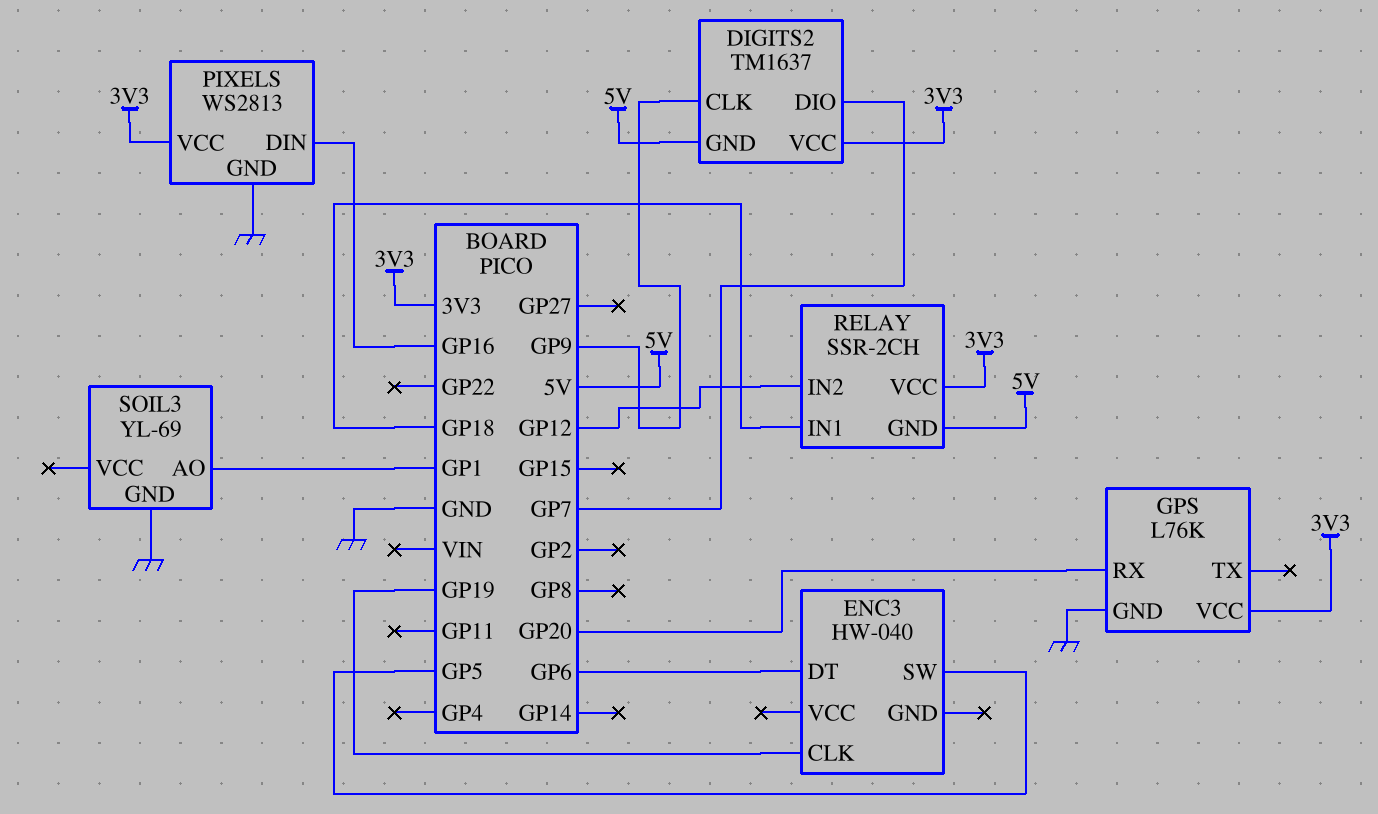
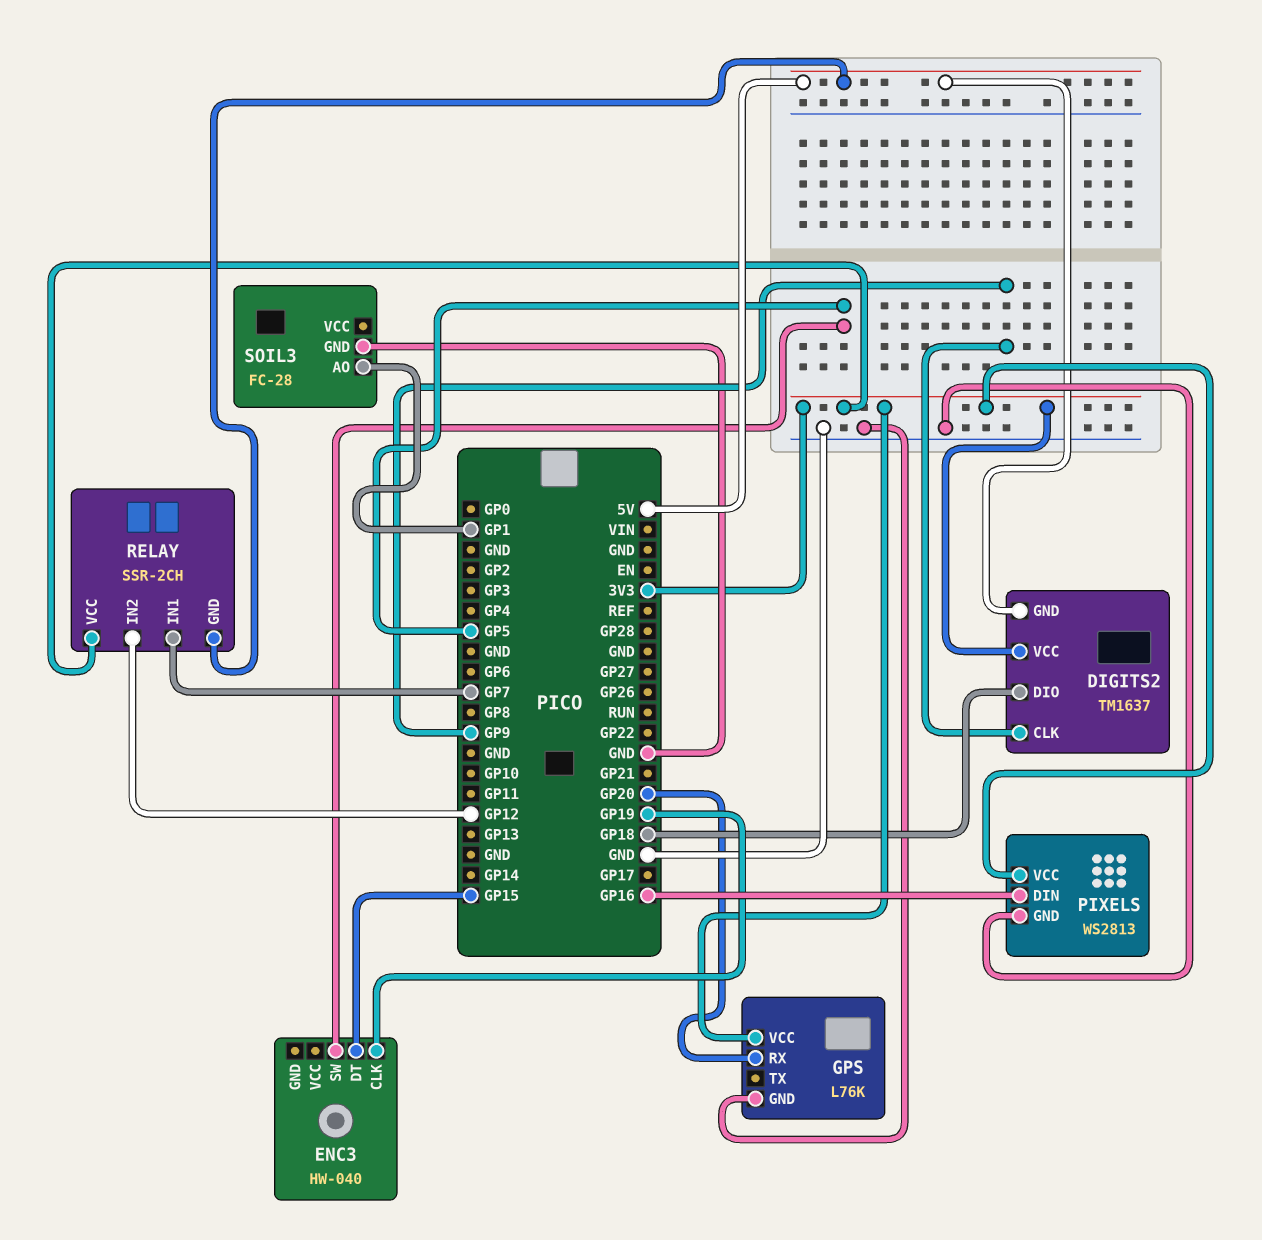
DIGITS2 pin DIO: GP7 -> GP18
ENC3 pin DT: GP6 -> GP15
RELAY pin IN1: GP18 -> GP7
SOIL3: YL-69 -> FC-28

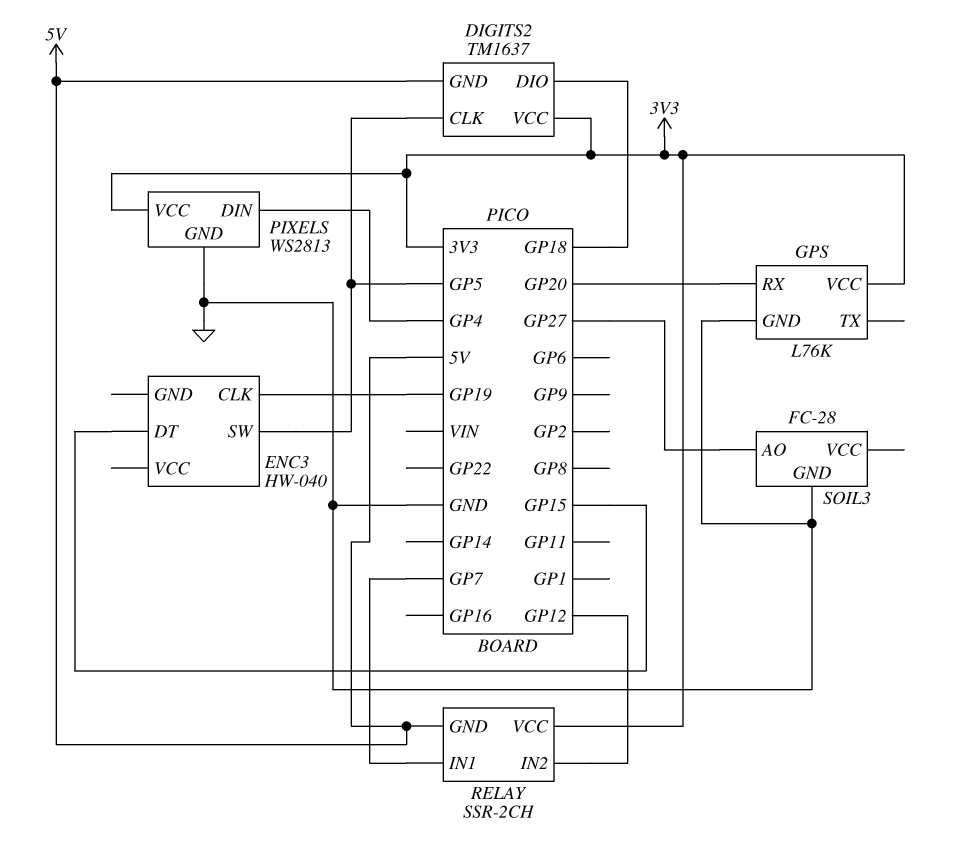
DIGITS2 pin CLK: GP9 -> GP5
PIXELS pin DIN: GP16 -> GP4
SOIL3 pin AO: GP1 -> GP27

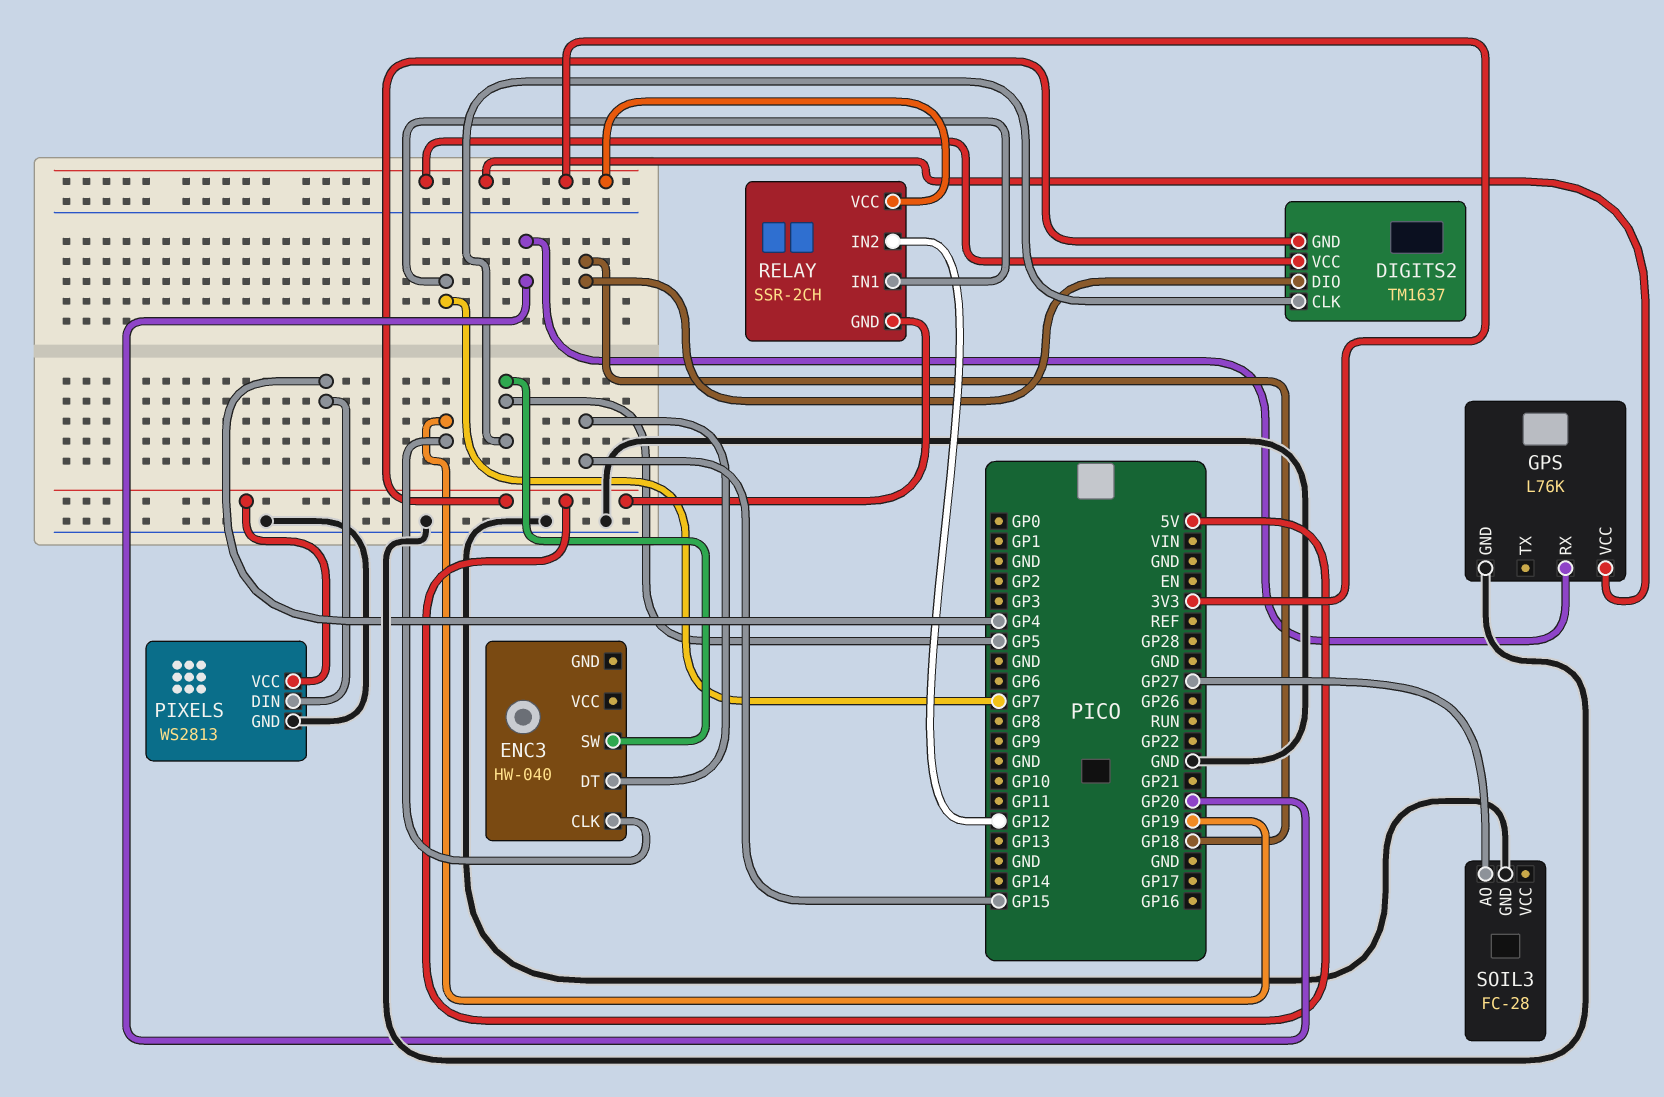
PIXELS pin VCC: 3V3 -> 5V

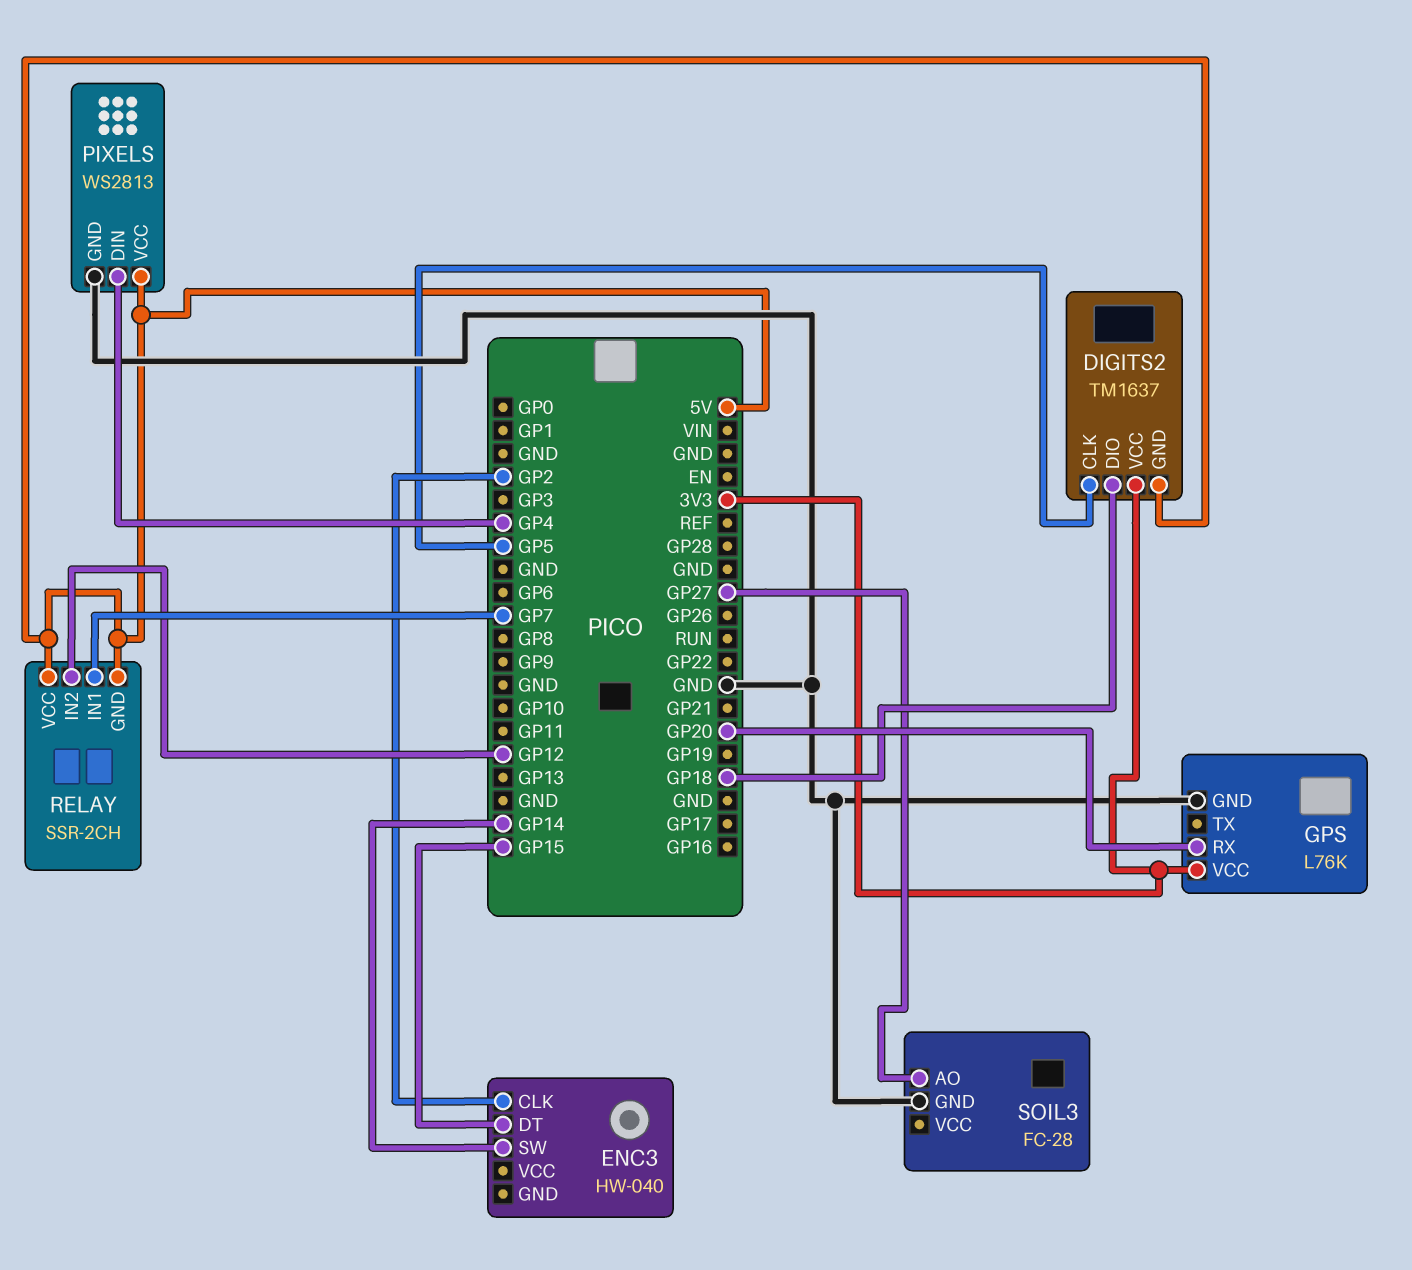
ENC3 pin CLK: GP19 -> GP2
ENC3 pin SW: GP5 -> GP14
RELAY pin VCC: 3V3 -> 5V

